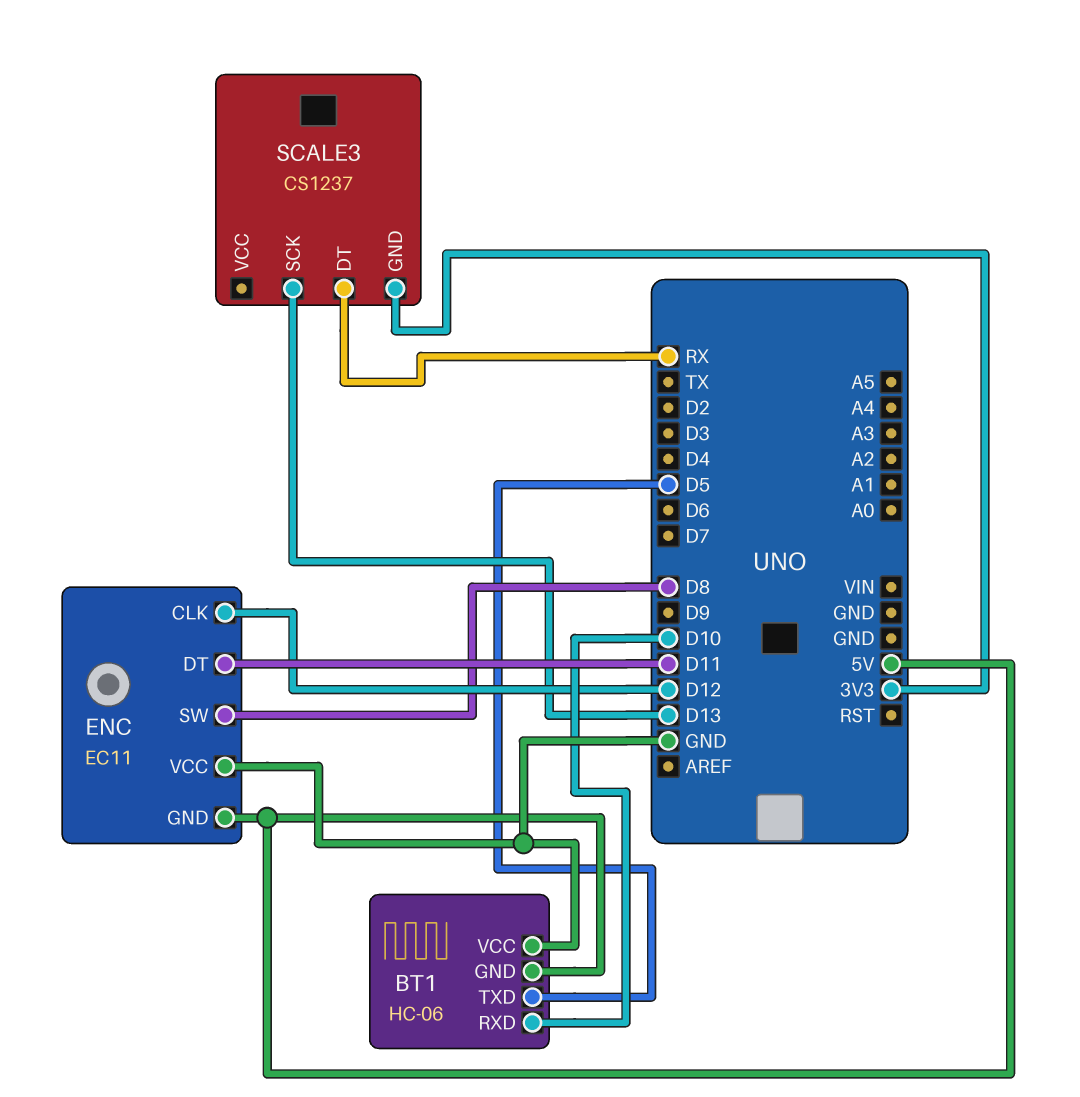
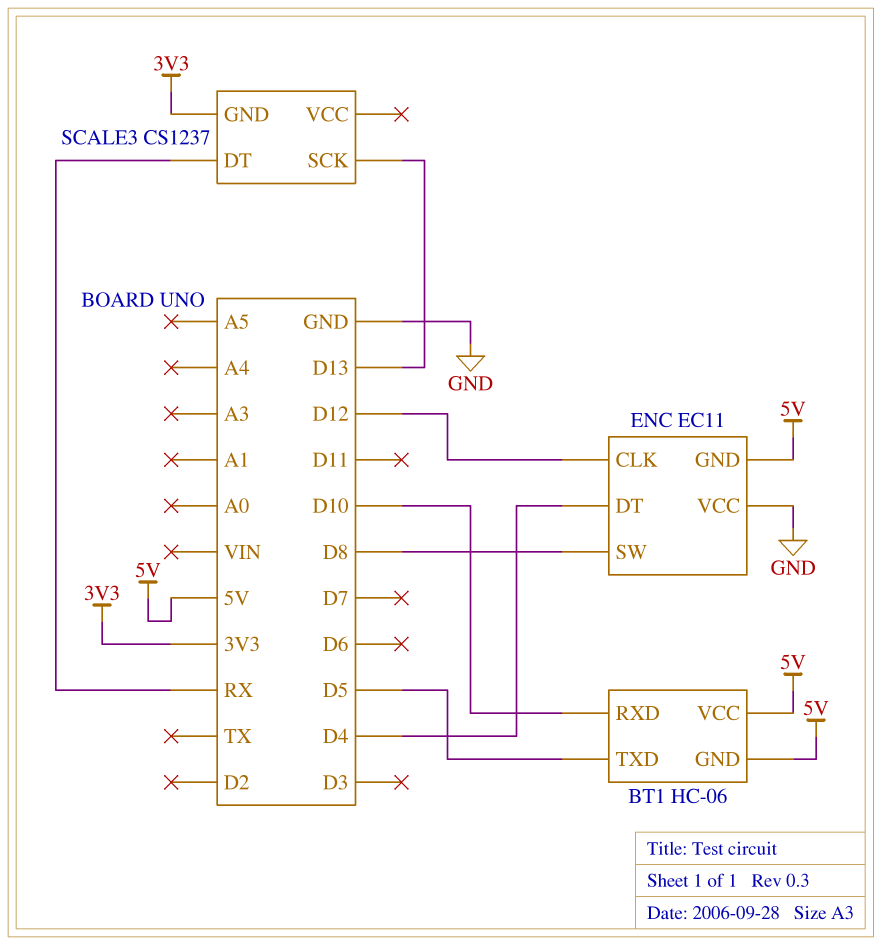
BT1 pin VCC: GND -> 5V
ENC pin DT: D11 -> D4

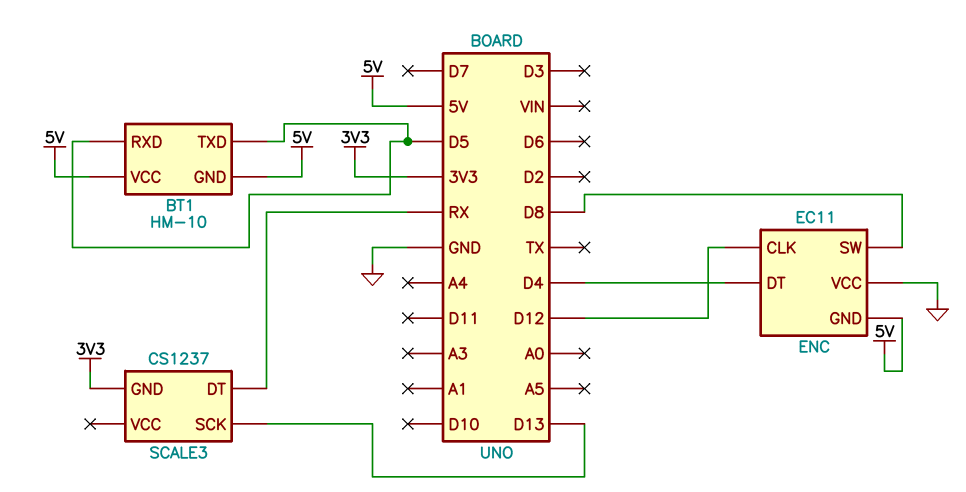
BT1: HC-06 -> HM-10
BT1 pin RXD: D10 -> D5

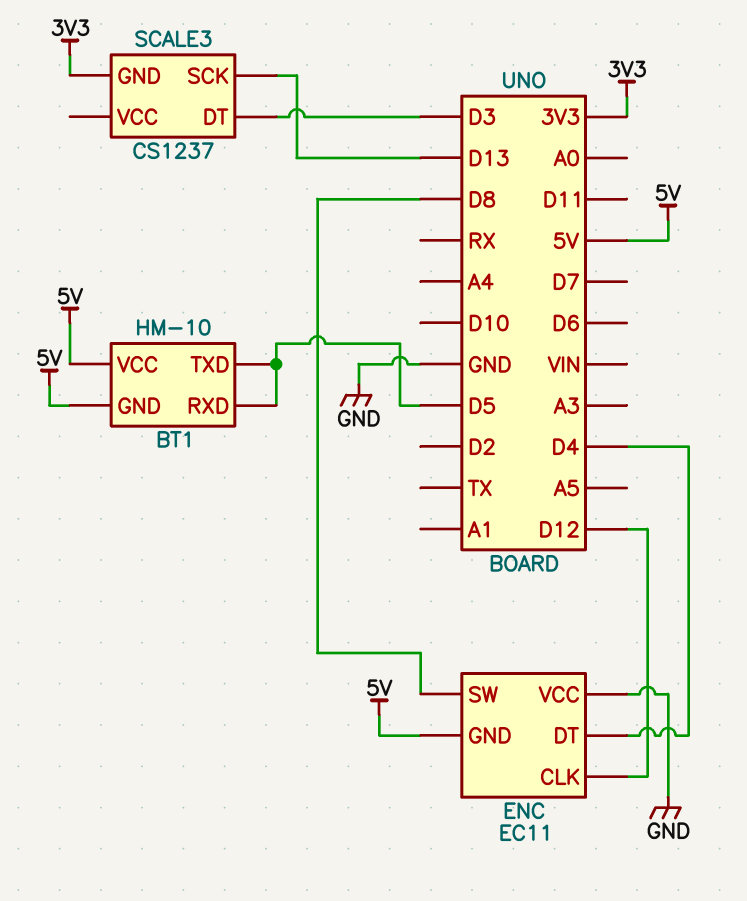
SCALE3 pin DT: RX -> D3

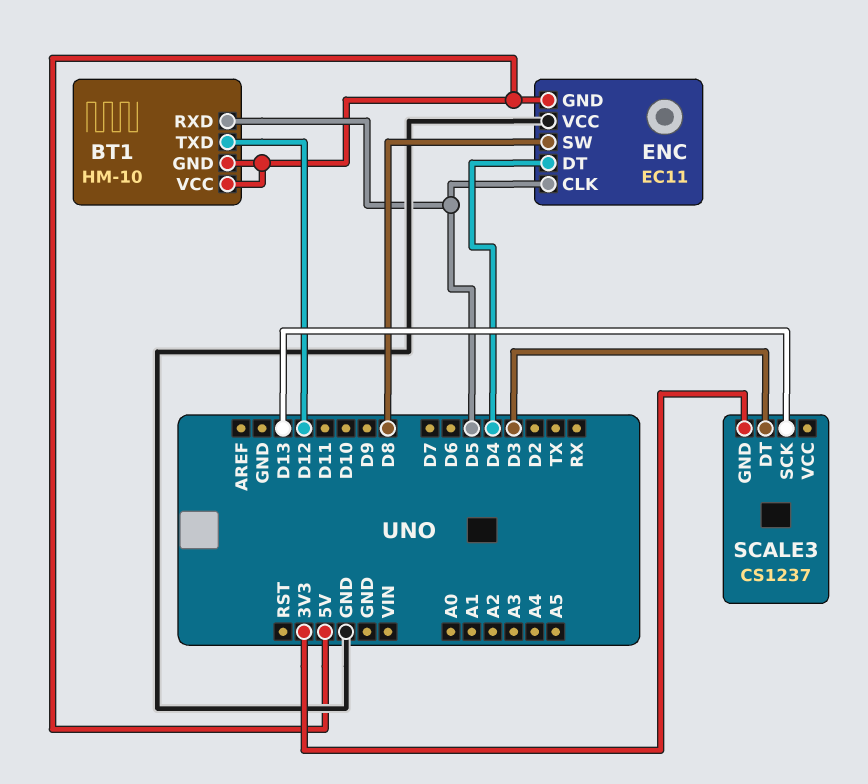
BT1 pin TXD: D5 -> D12
ENC pin CLK: D12 -> D5

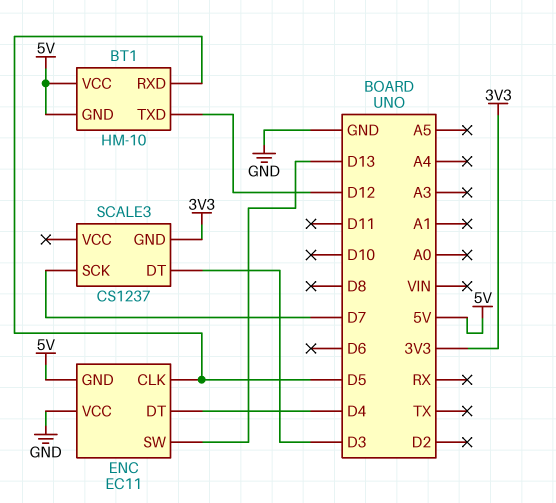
ENC pin SW: D8 -> D13
SCALE3 pin SCK: D13 -> D7

